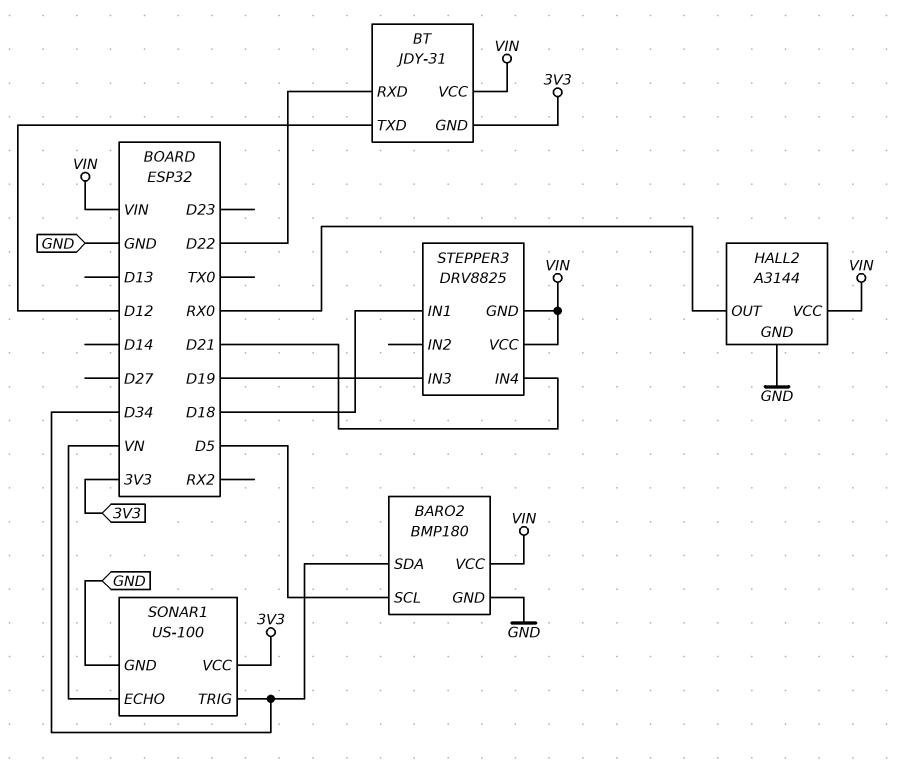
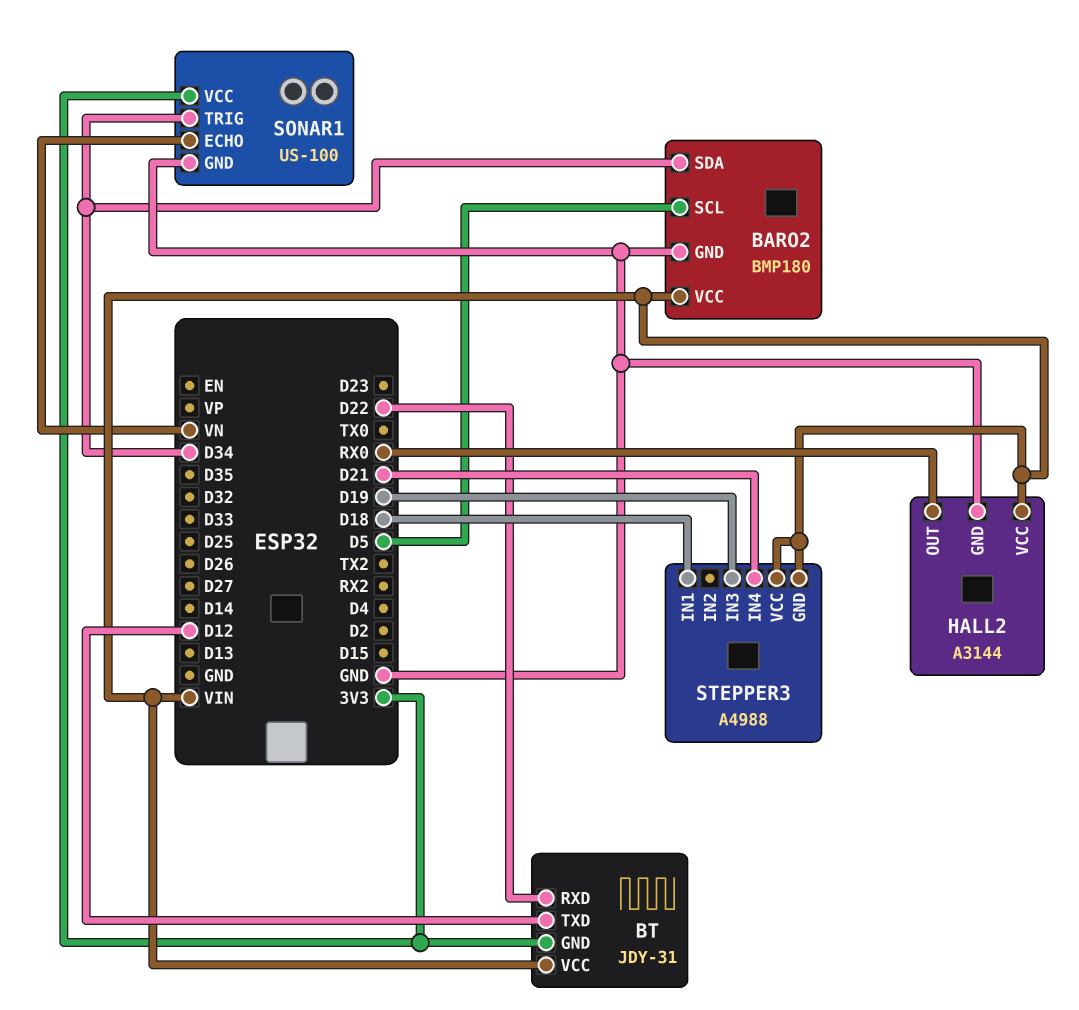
STEPPER3: DRV8825 -> A4988

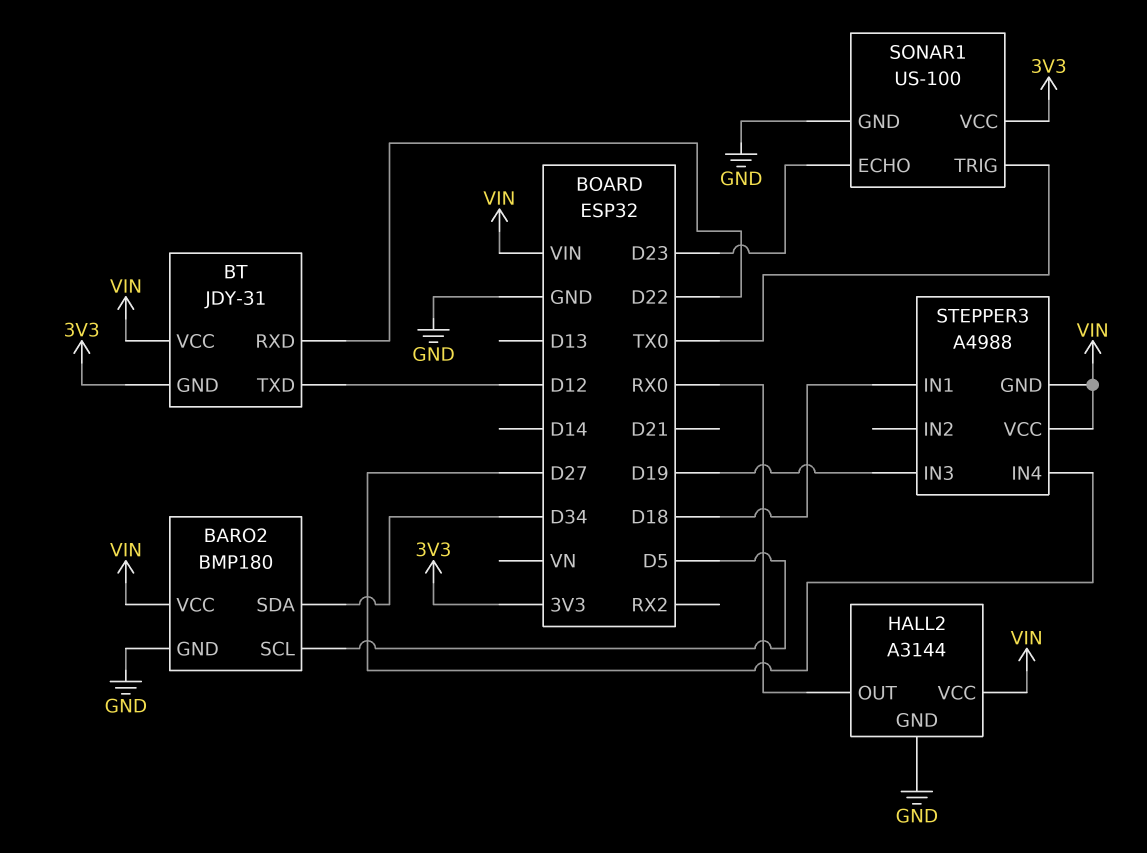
SONAR1 pin ECHO: VN -> D23
SONAR1 pin TRIG: D34 -> TX0
STEPPER3 pin IN4: D21 -> D27

